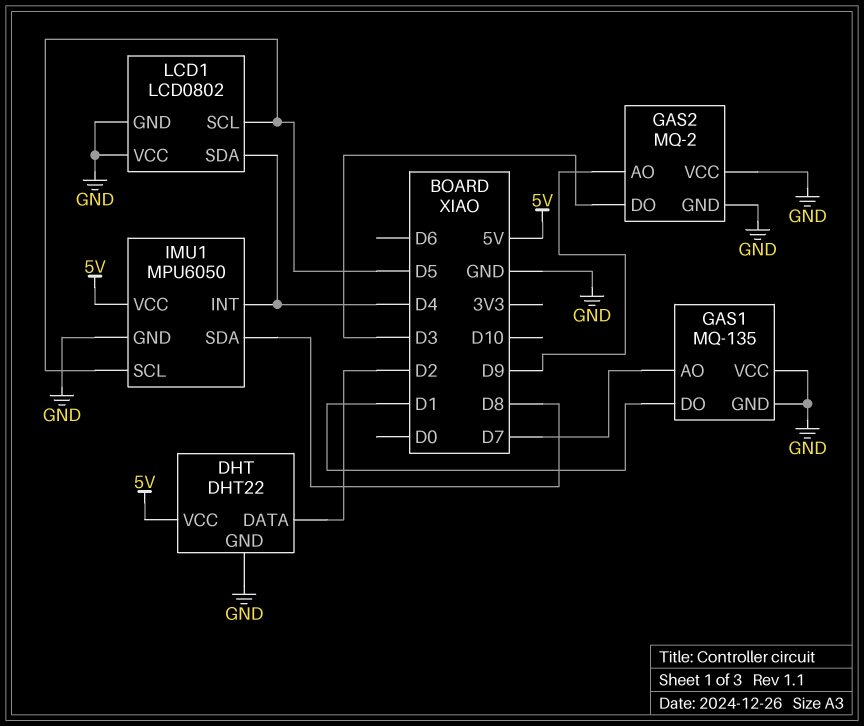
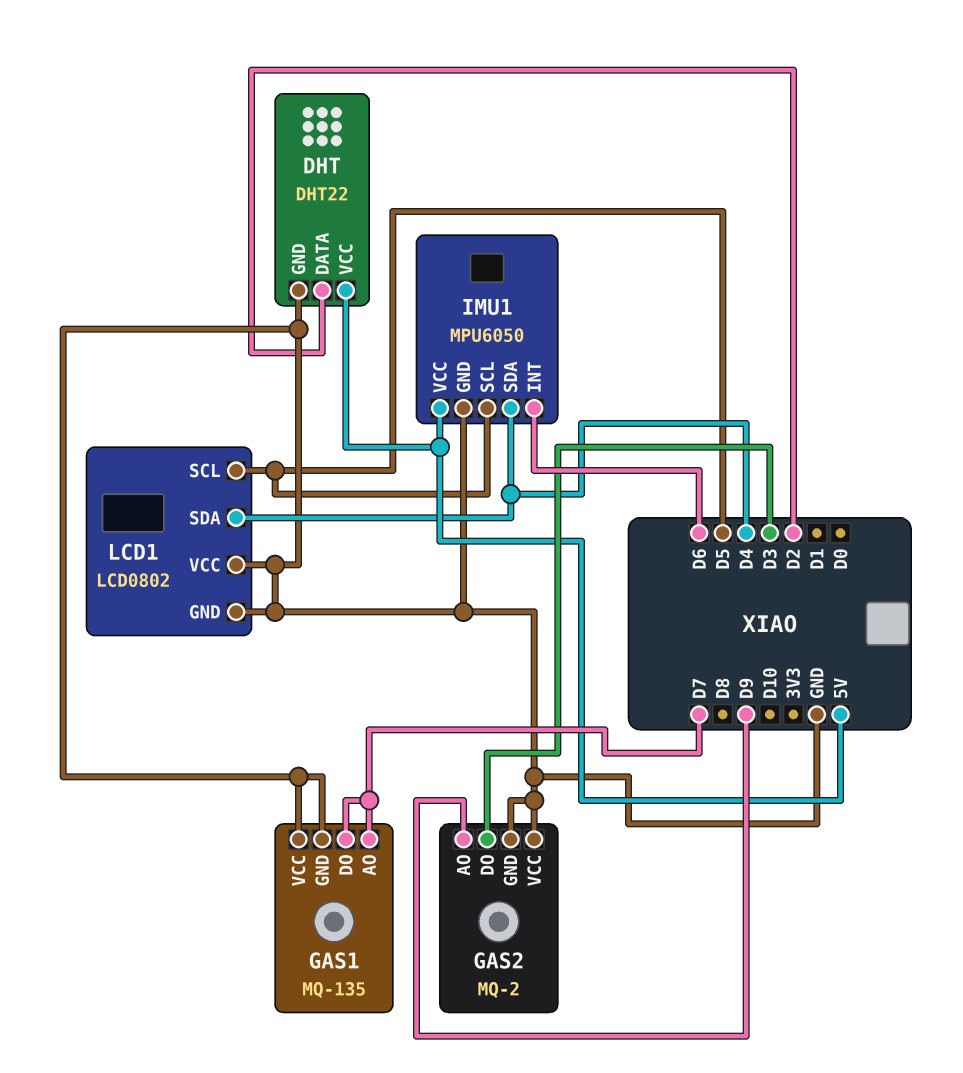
GAS1 pin DO: D1 -> D7
IMU1 pin INT: D4 -> D6
IMU1 pin SDA: D8 -> D4

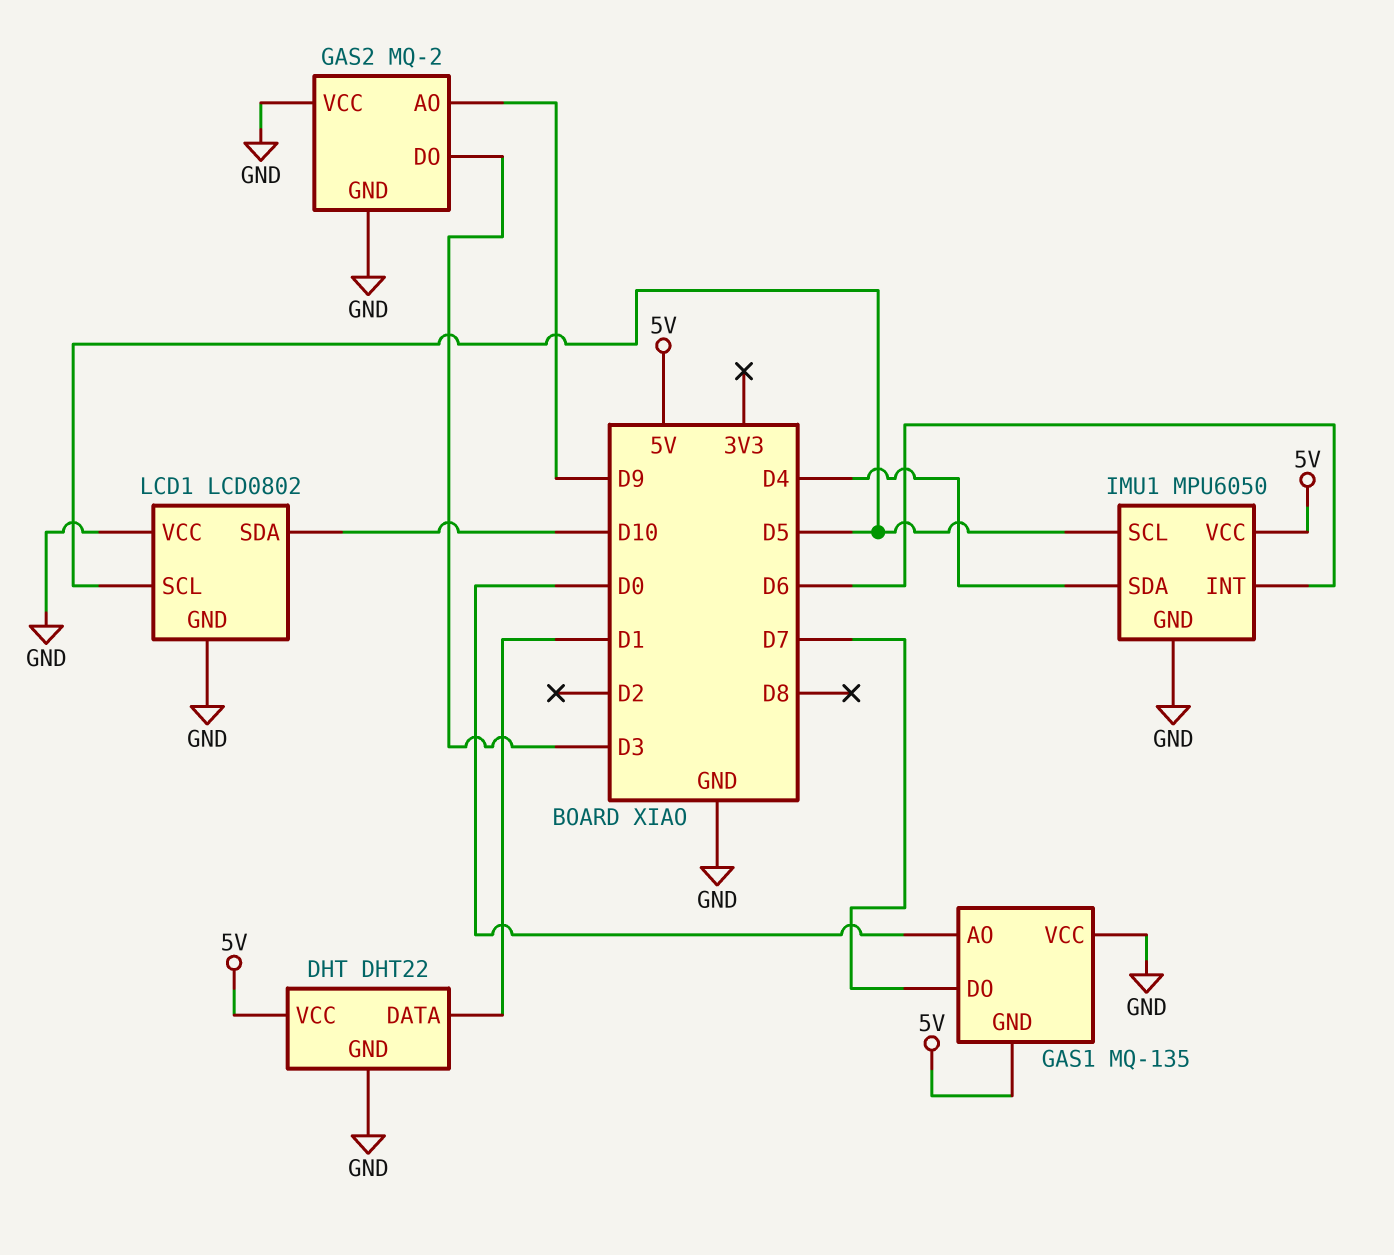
DHT pin DATA: D2 -> D1
GAS1 pin AO: D7 -> D0
GAS1 pin GND: GND -> 5V
LCD1 pin SDA: D4 -> D10

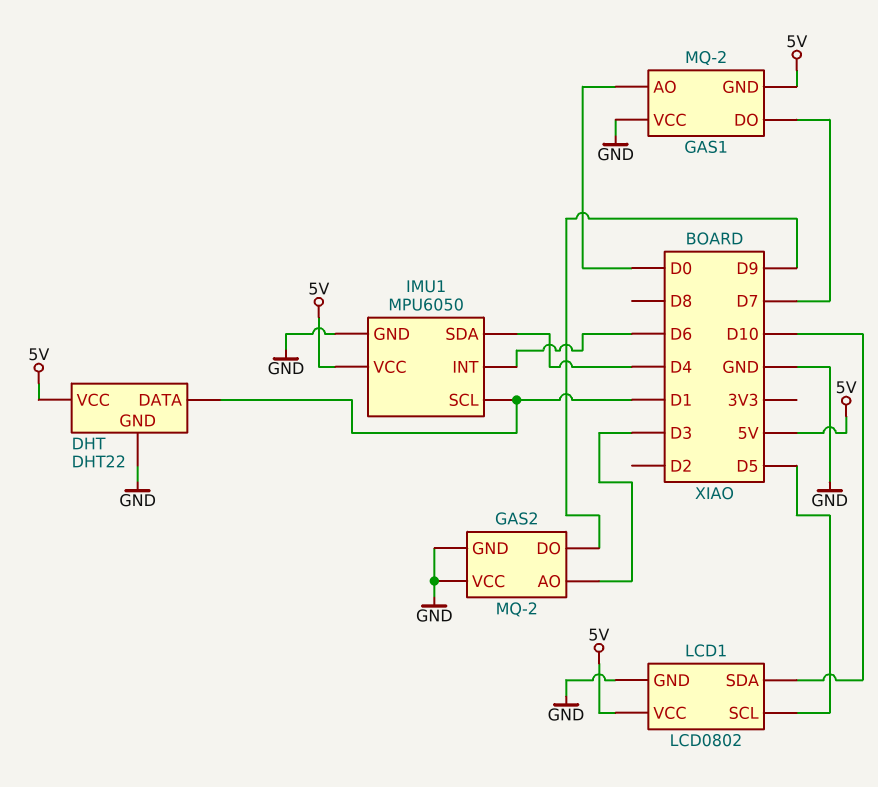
GAS1: MQ-135 -> MQ-2
GAS2 pin AO: D9 -> D3
GAS2 pin DO: D3 -> D9
IMU1 pin SCL: D5 -> D1
LCD1 pin VCC: GND -> 5V

